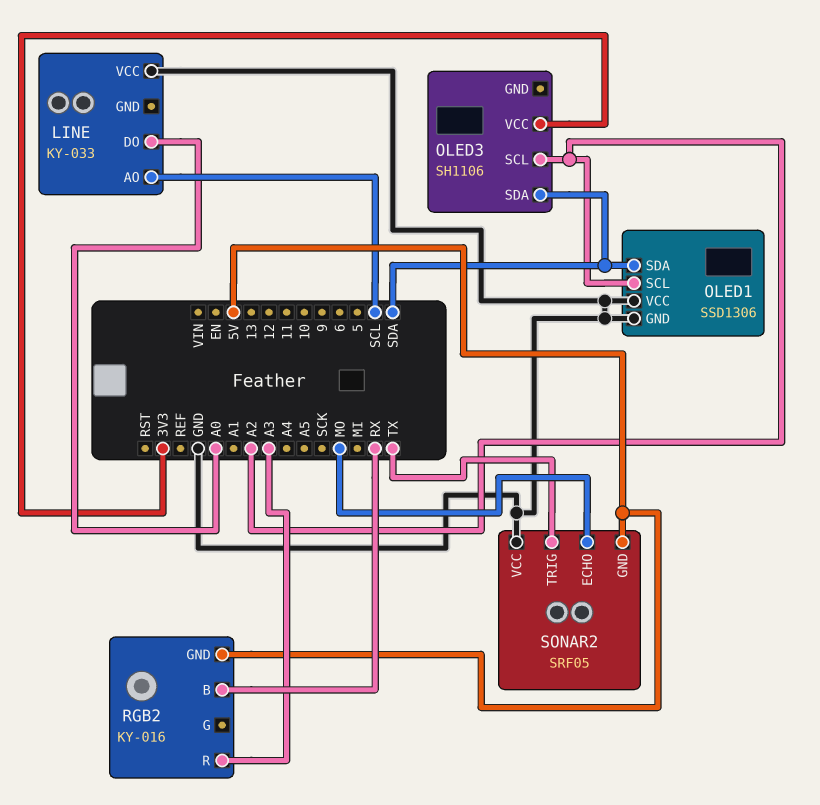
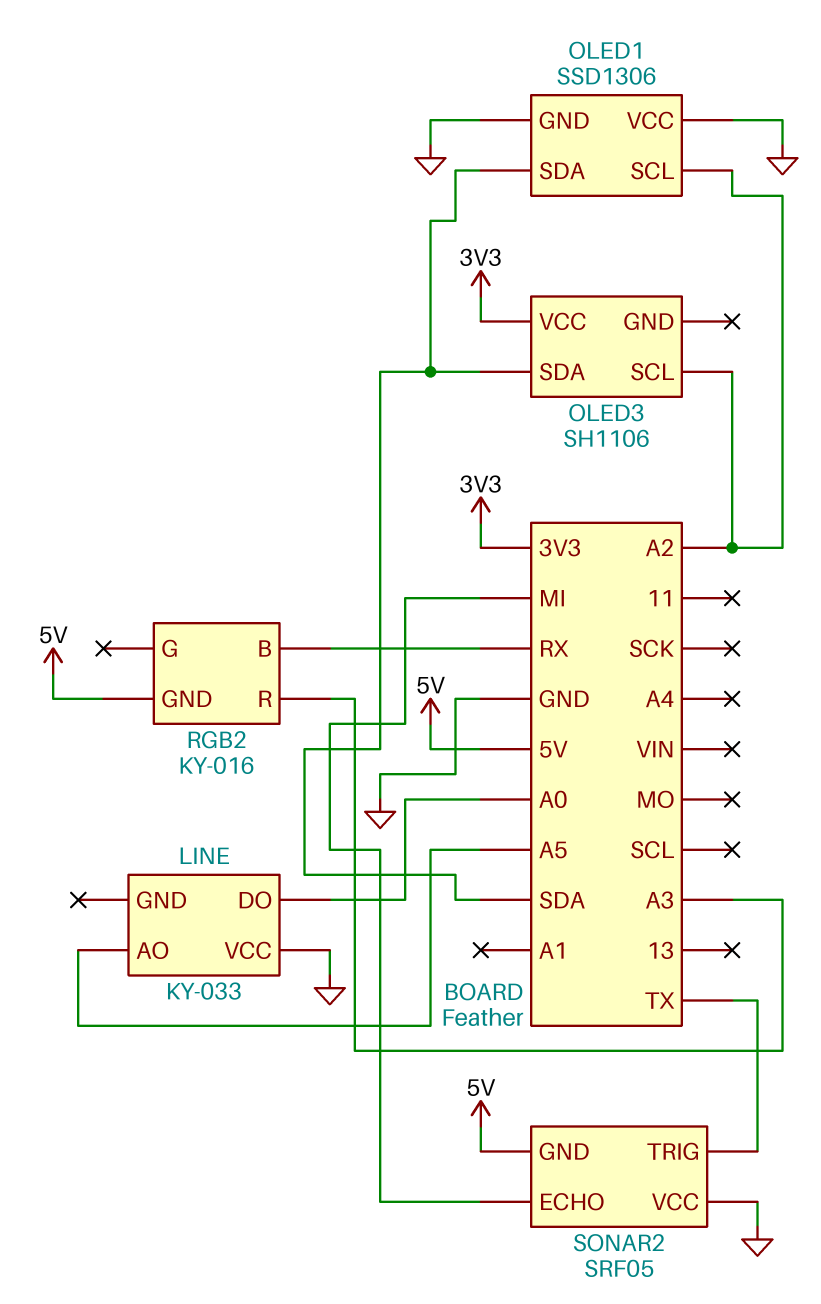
LINE pin AO: SCL -> A5
SONAR2 pin ECHO: MO -> MI

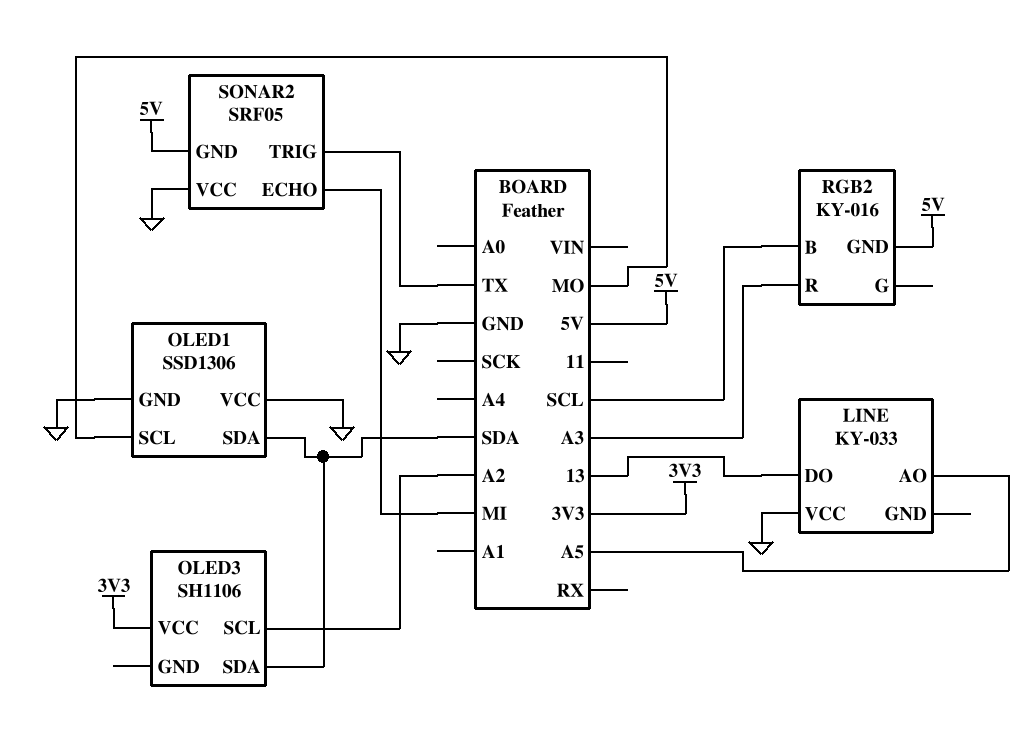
LINE pin DO: A0 -> 13
OLED1 pin SCL: A2 -> MO
RGB2 pin B: RX -> SCL

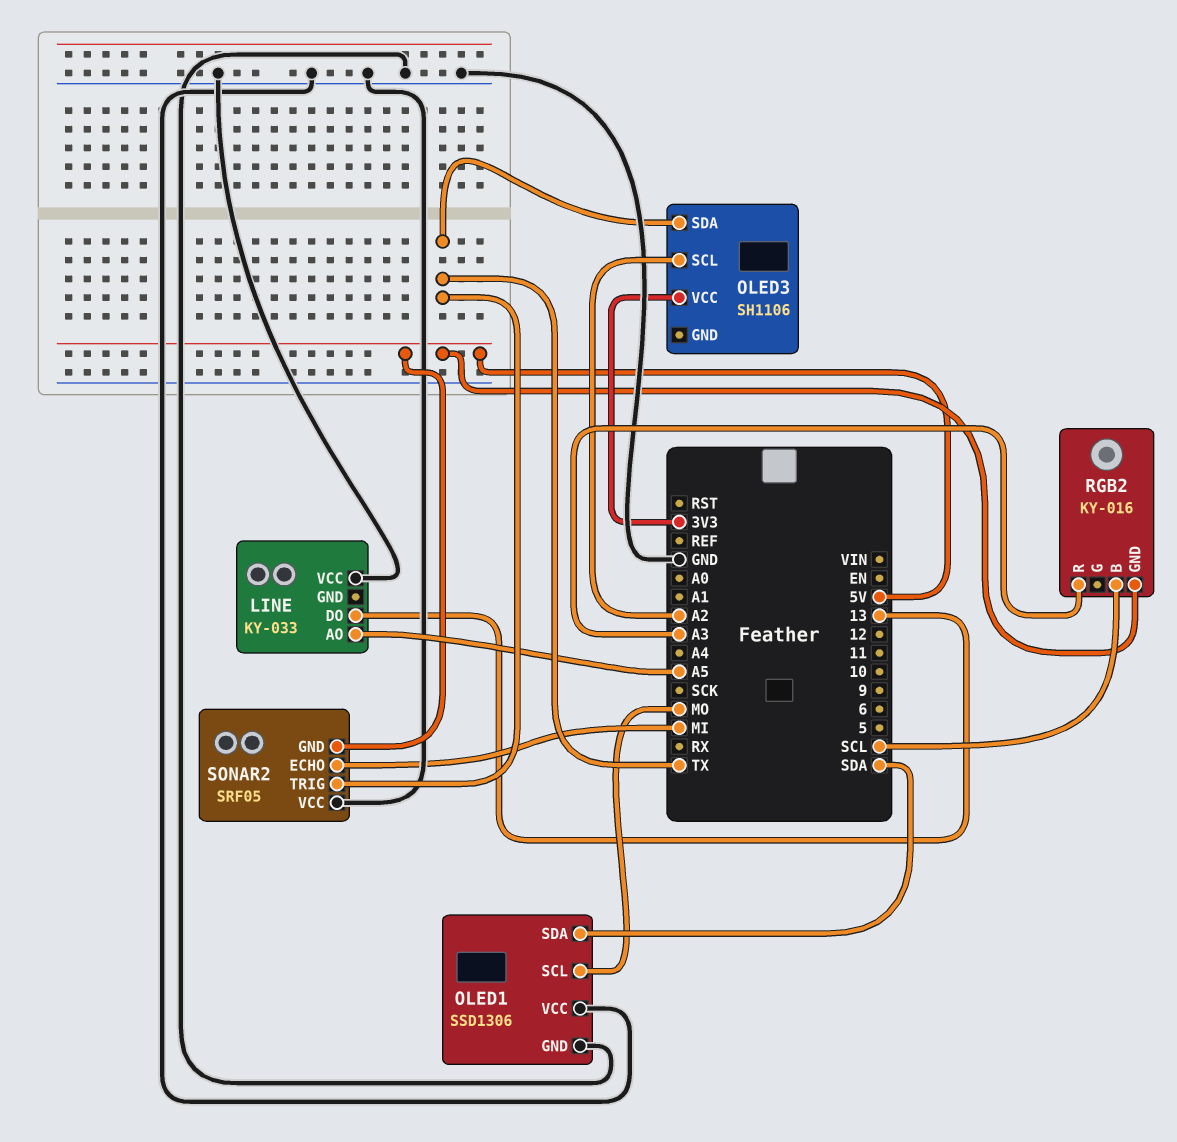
OLED3 pin SDA: SDA -> TX

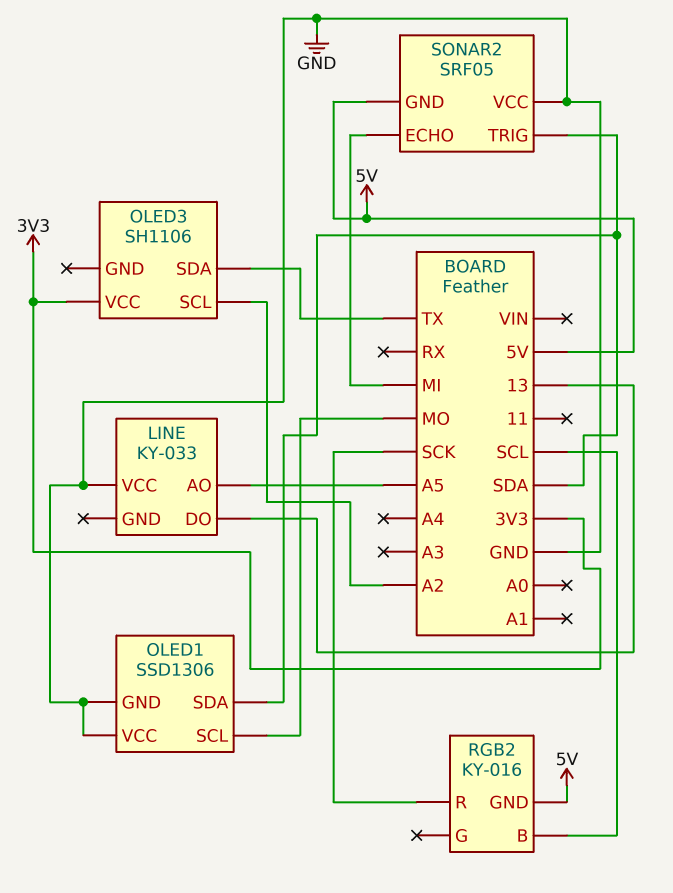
RGB2 pin R: A3 -> SCK
SONAR2 pin TRIG: TX -> SDA

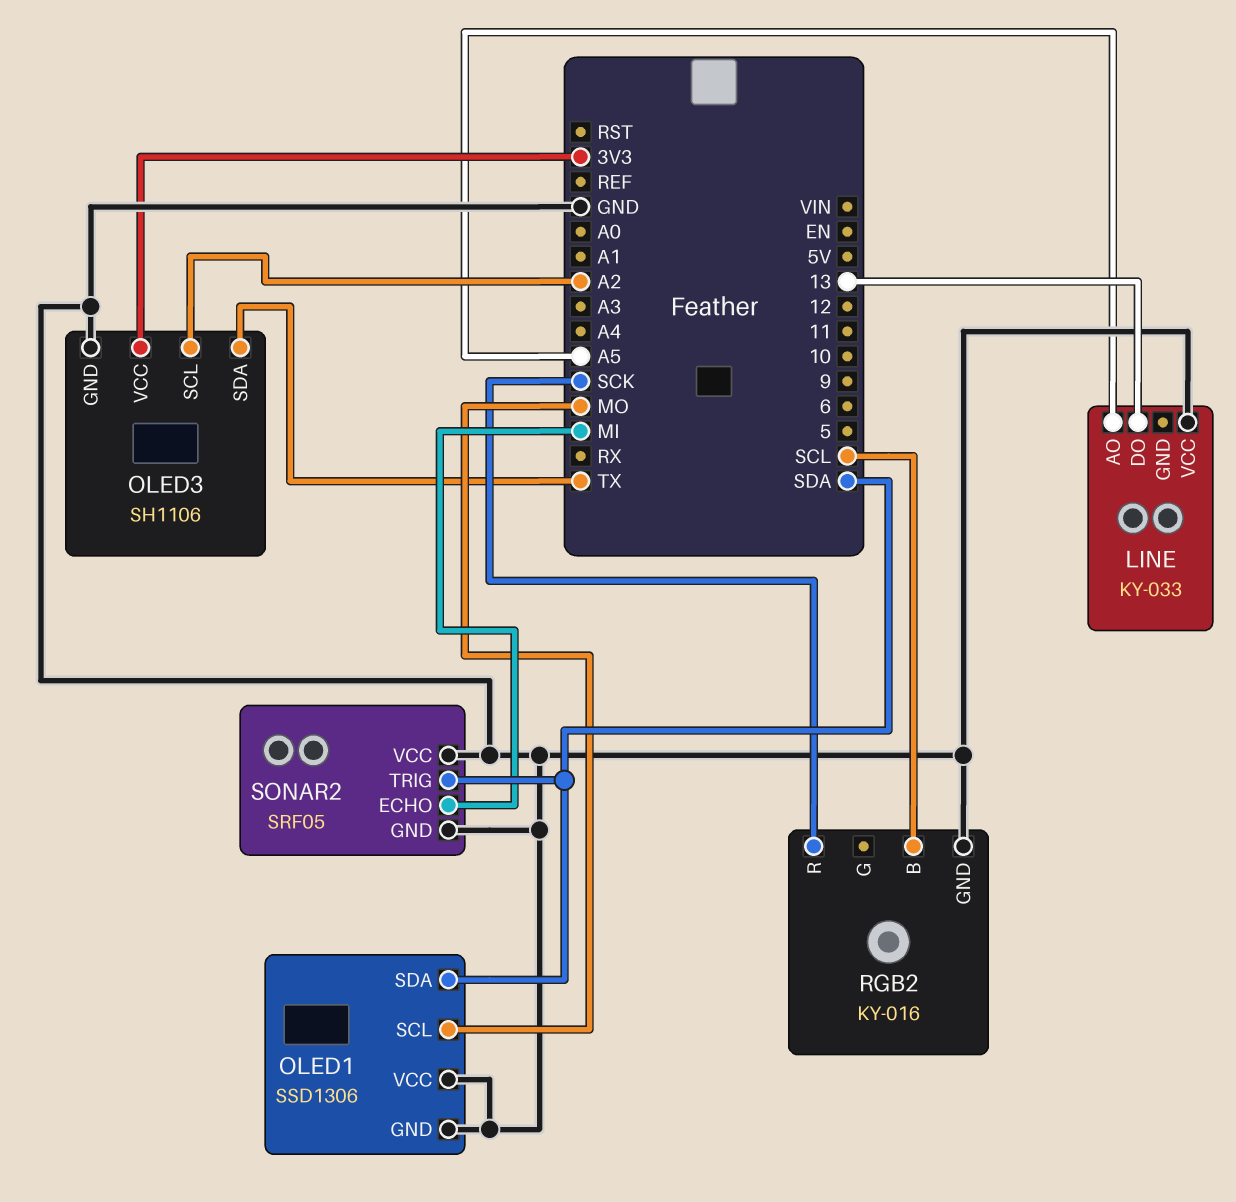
OLED3 pin GND: none -> GND
RGB2 pin GND: 5V -> GND
SONAR2 pin GND: 5V -> GND

